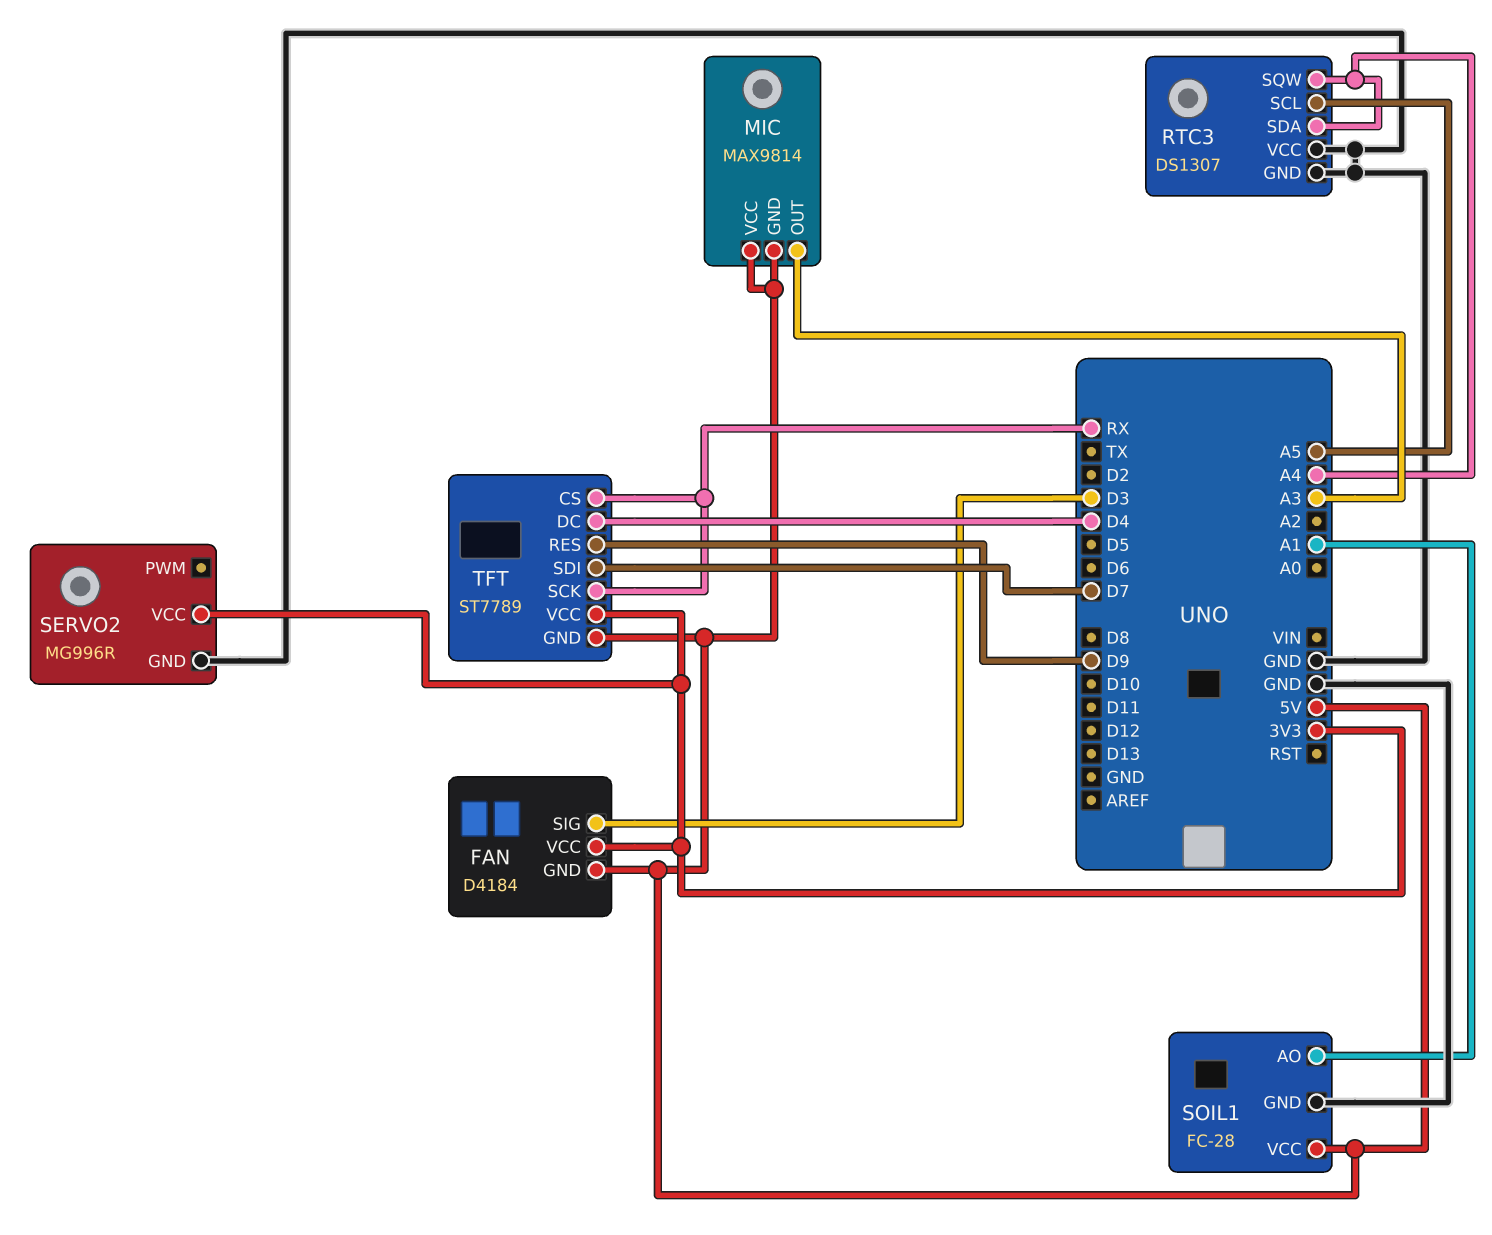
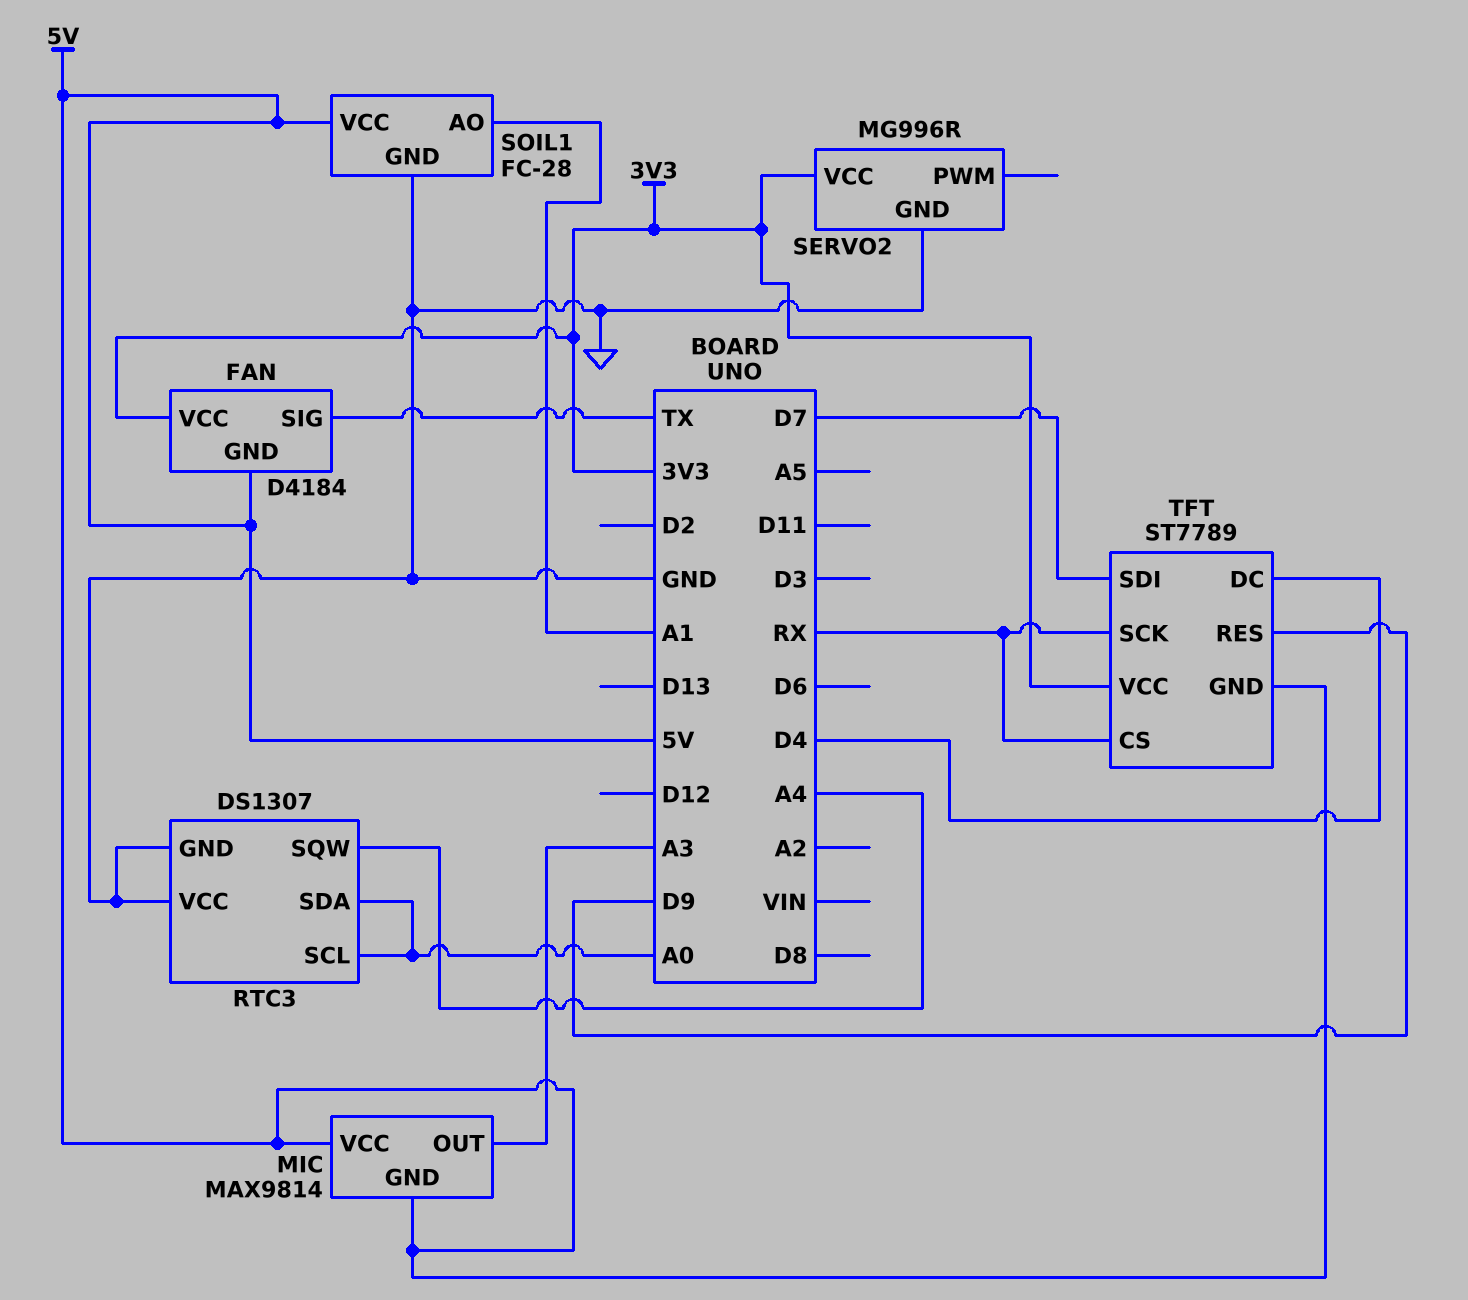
FAN pin SIG: D3 -> TX
RTC3 pin SCL: A5 -> A0
RTC3 pin SDA: A4 -> A0

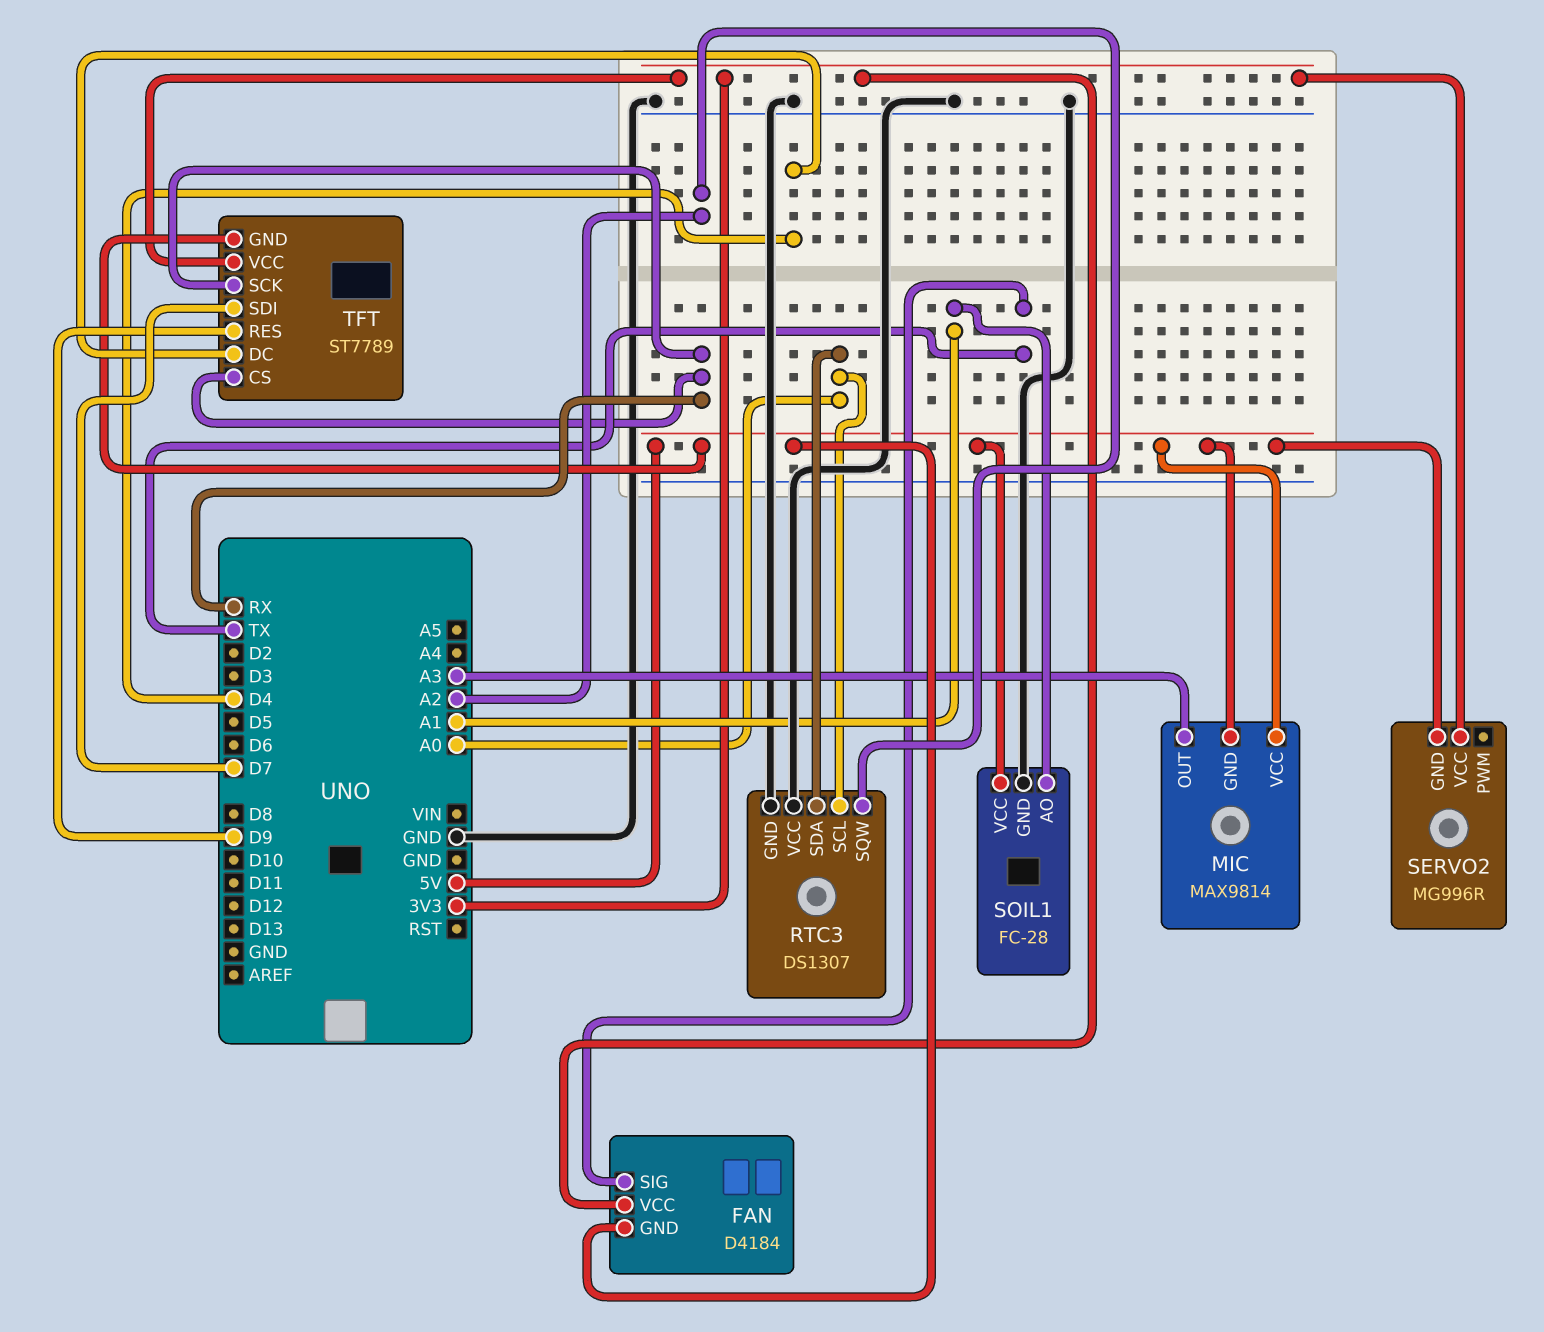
RTC3 pin SQW: A4 -> A2
SERVO2 pin GND: GND -> 5V

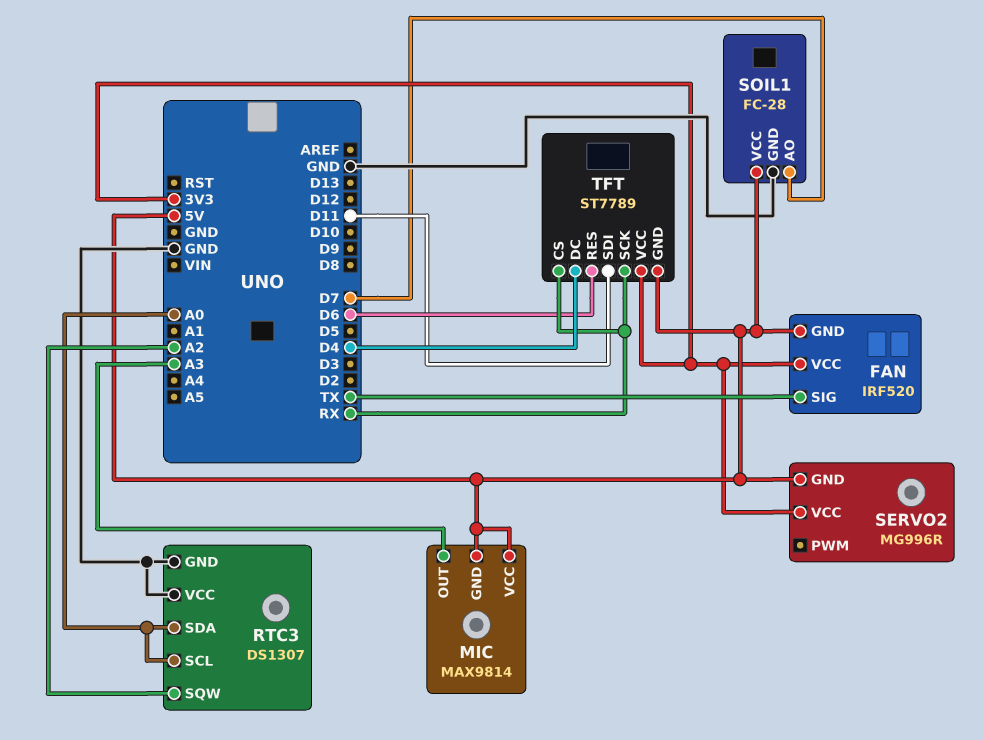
FAN: D4184 -> IRF520
SOIL1 pin AO: A1 -> D7
TFT pin RES: D9 -> D6
TFT pin SDI: D7 -> D11

